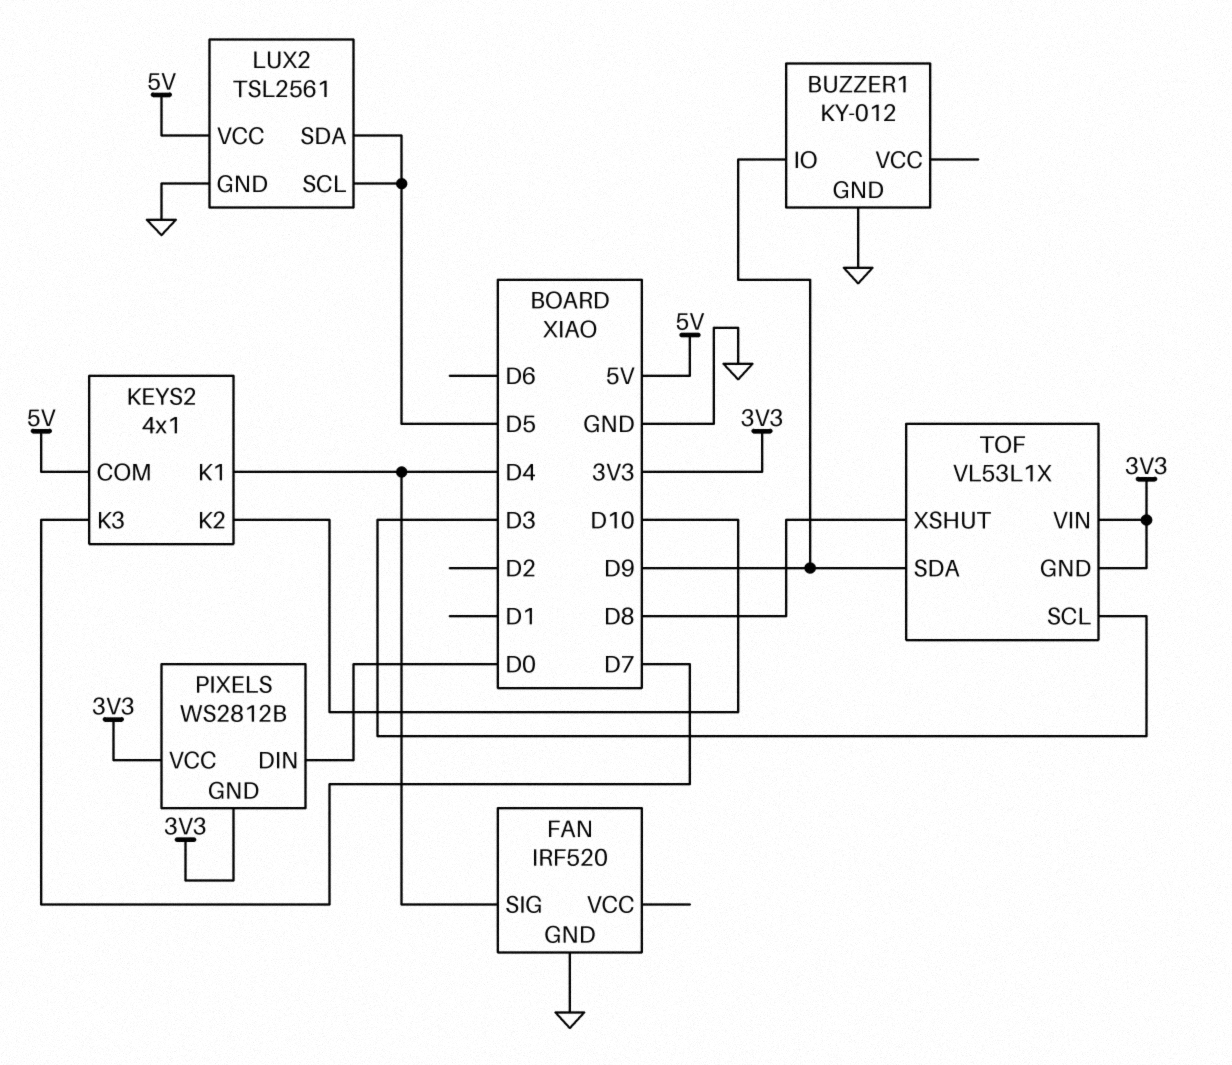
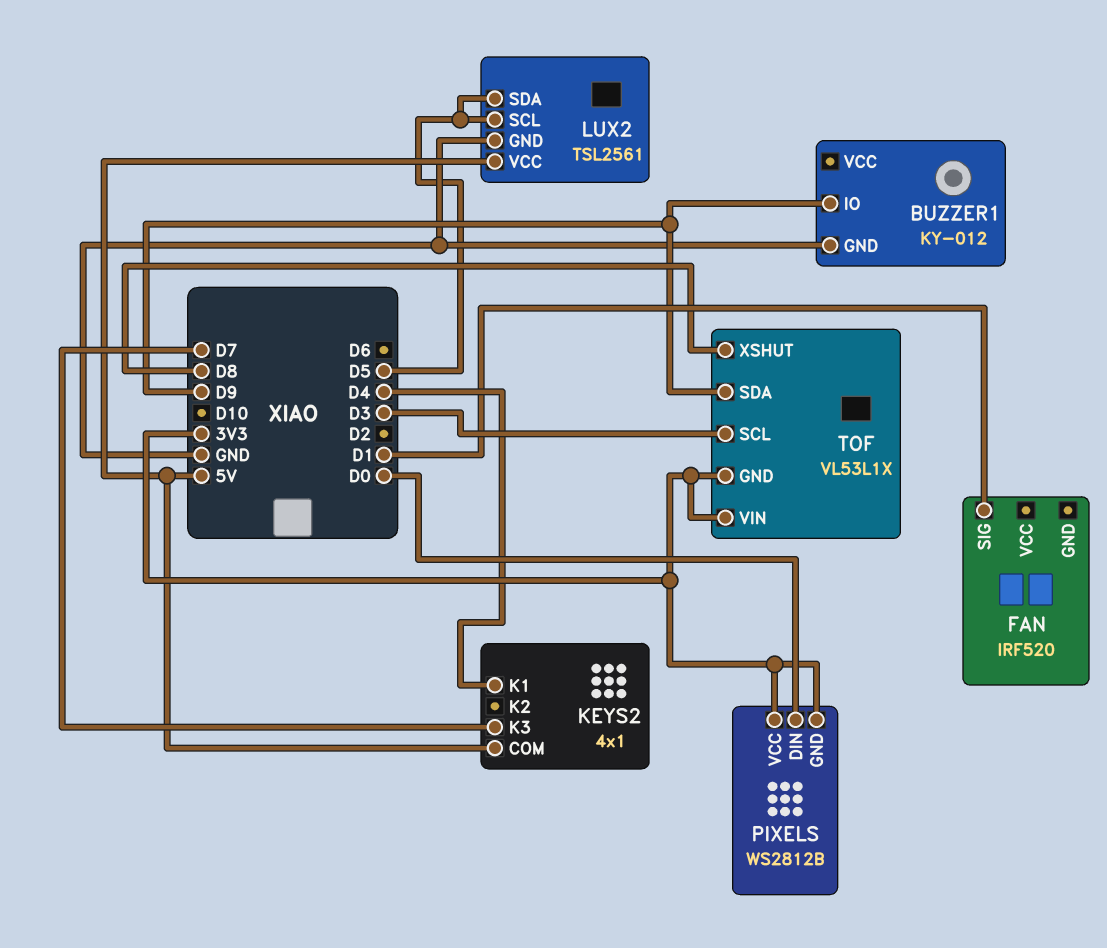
FAN pin GND: GND -> none
FAN pin SIG: D4 -> D1
KEYS2 pin K2: D10 -> none

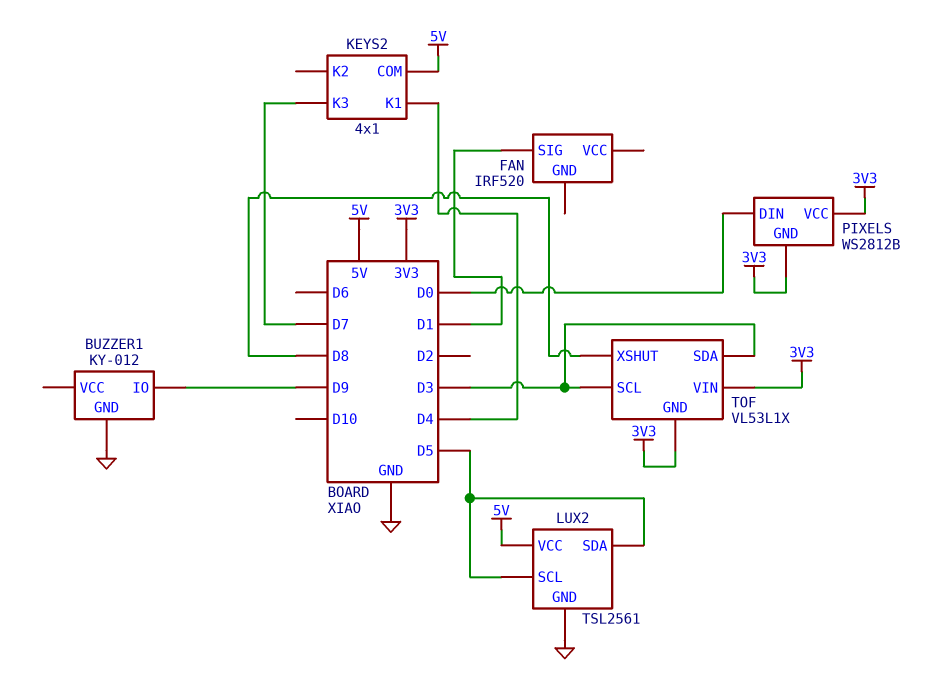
TOF pin SDA: D9 -> D3

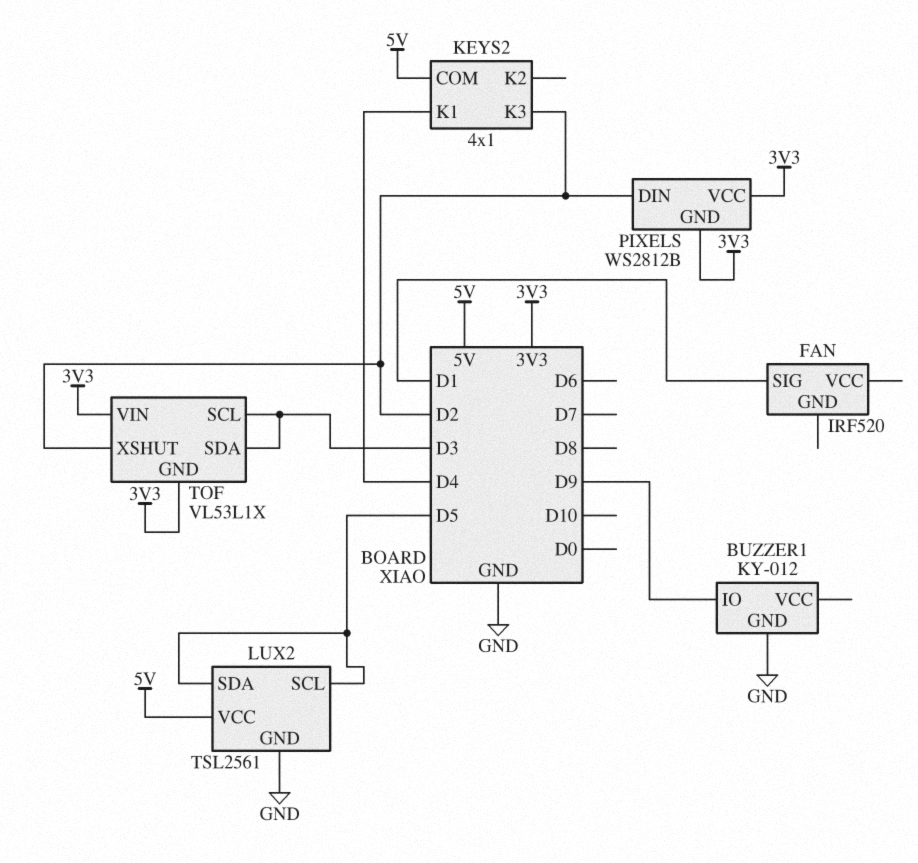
KEYS2 pin K3: D7 -> D2
PIXELS pin DIN: D0 -> D2
TOF pin XSHUT: D8 -> D2

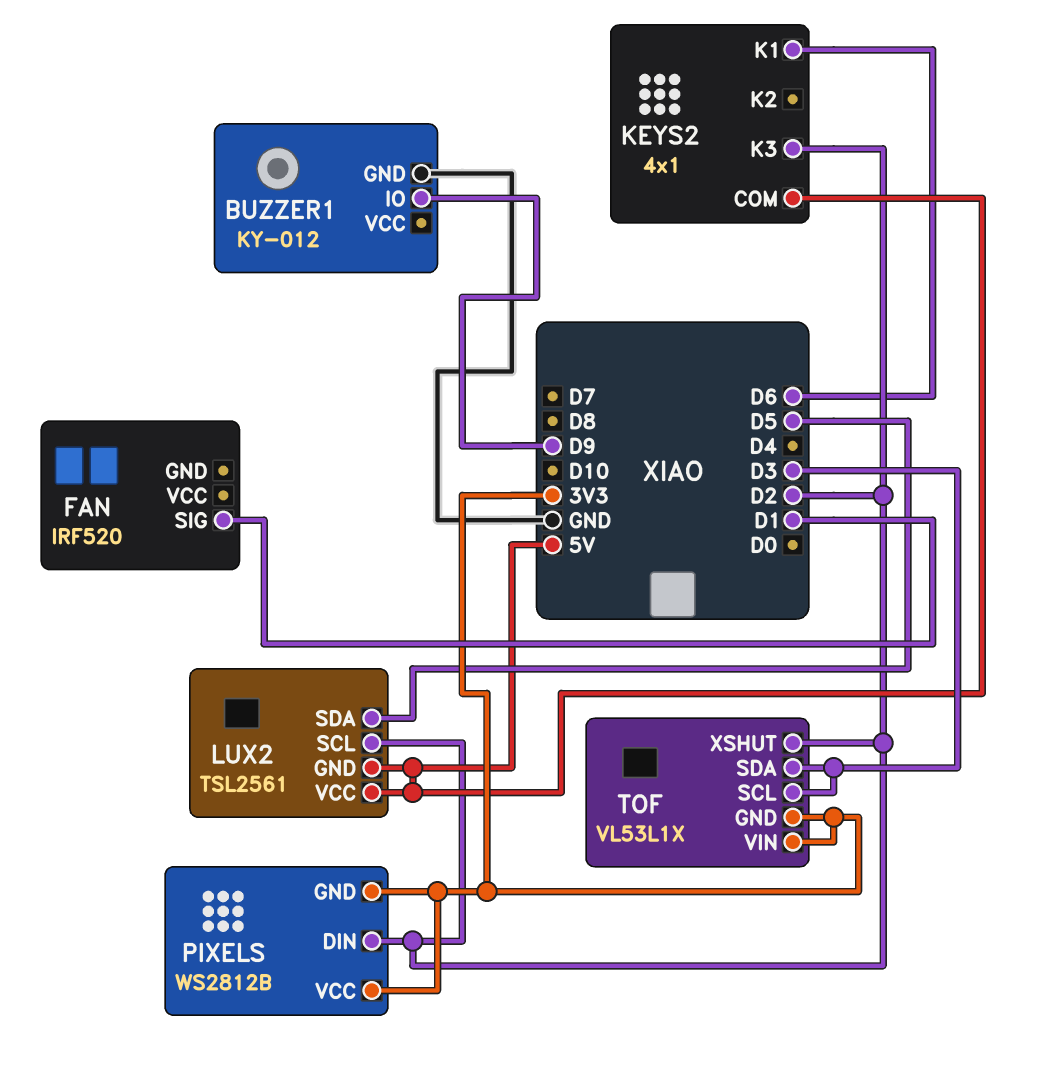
KEYS2 pin K1: D4 -> D6
LUX2 pin GND: GND -> 5V
LUX2 pin SCL: D5 -> D2

